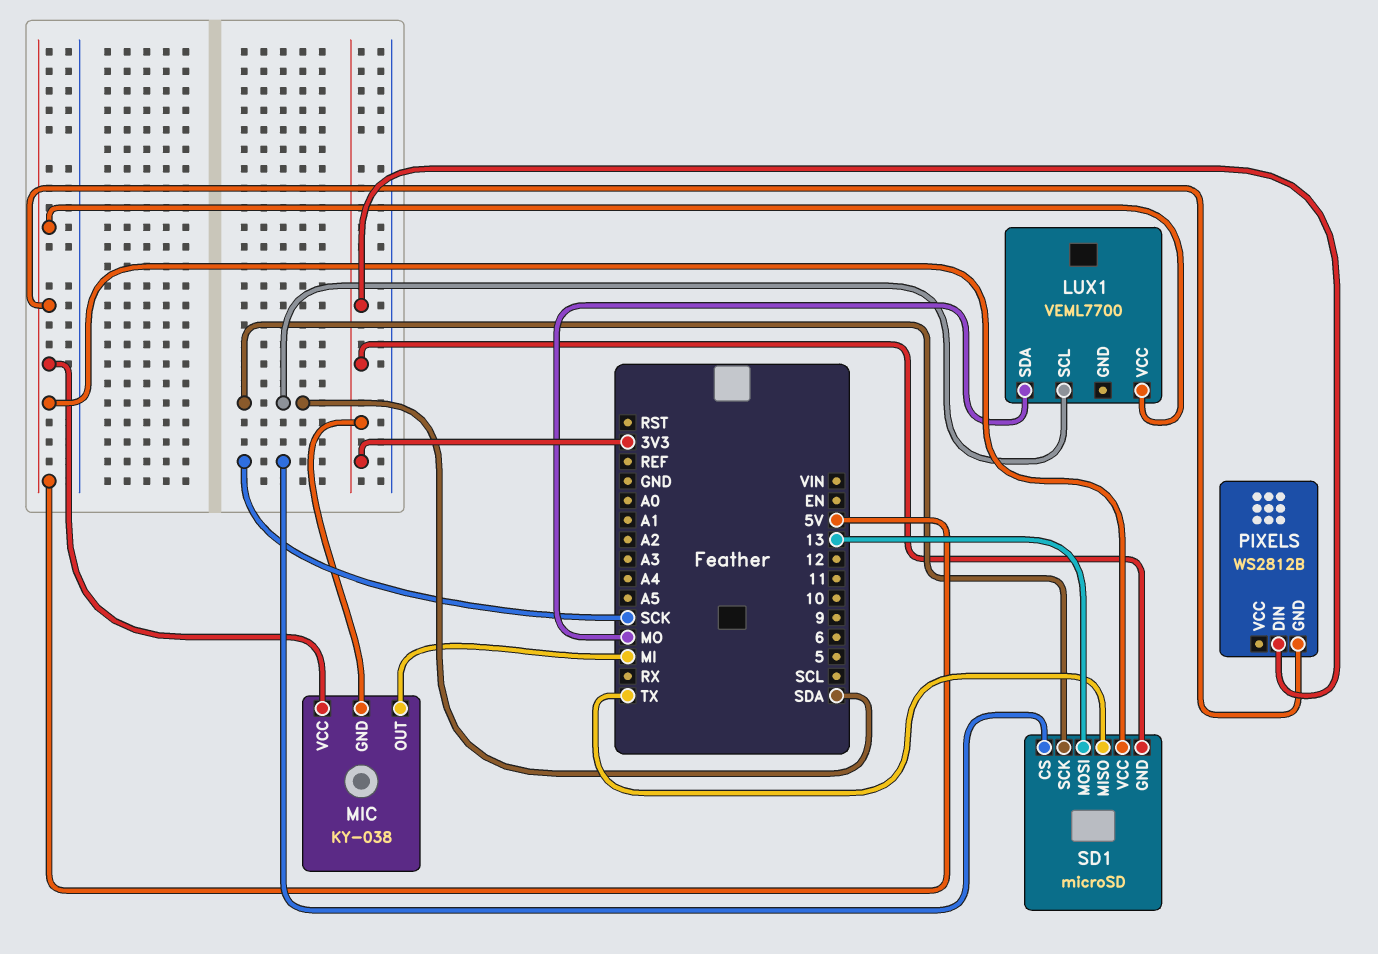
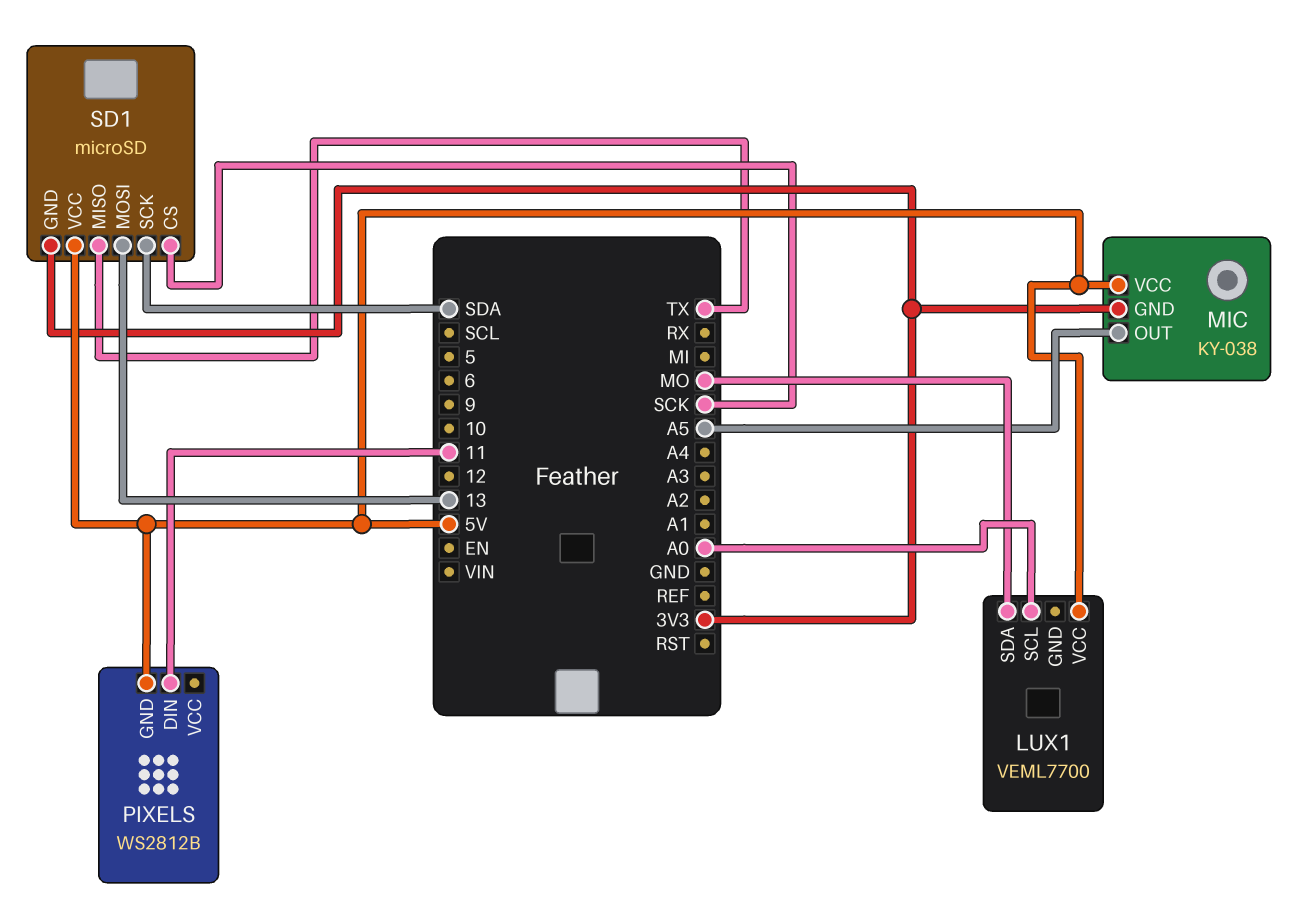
LUX1 pin SCL: SDA -> A0
MIC pin OUT: MI -> A5
PIXELS pin DIN: 3V3 -> 11

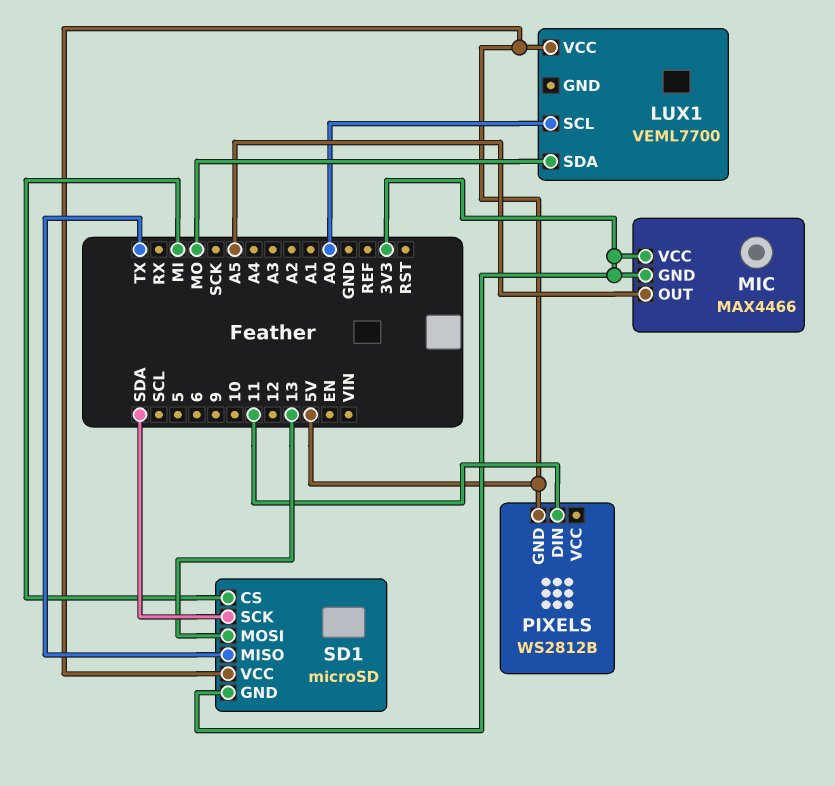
MIC: KY-038 -> MAX4466
MIC pin VCC: 5V -> 3V3
SD1 pin CS: SCK -> MI

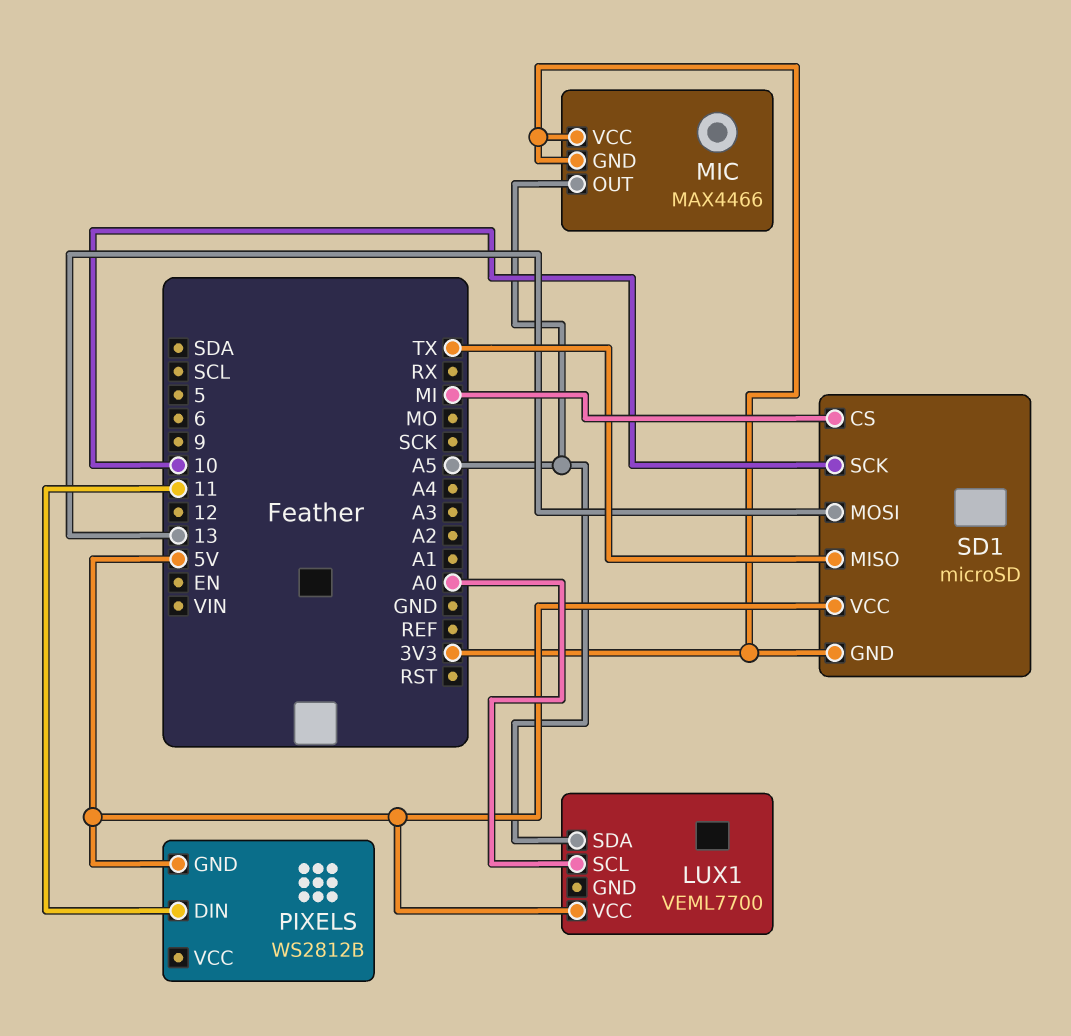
LUX1 pin SDA: MO -> A5
SD1 pin SCK: SDA -> 10

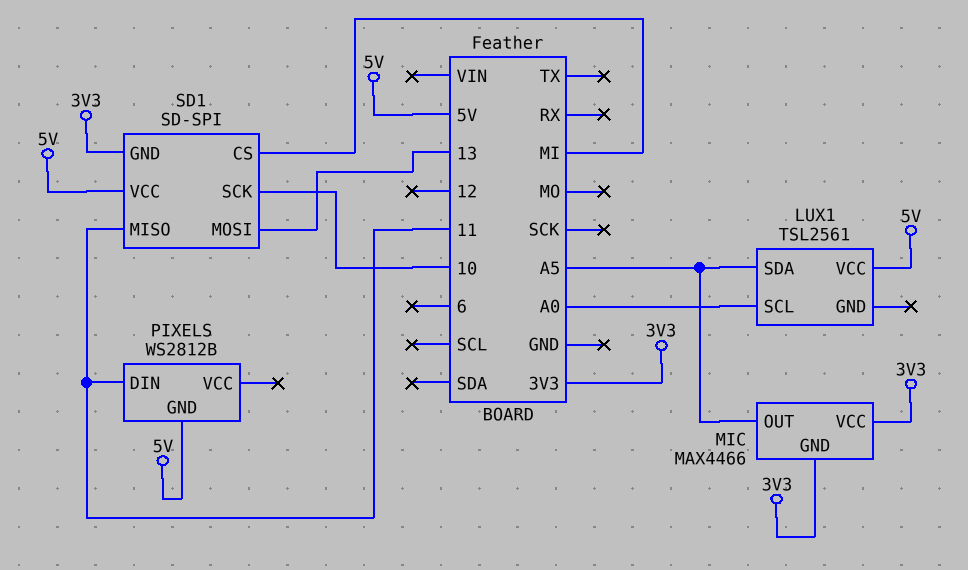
LUX1: VEML7700 -> TSL2561
SD1: microSD -> SD-SPI
SD1 pin MISO: TX -> 11

